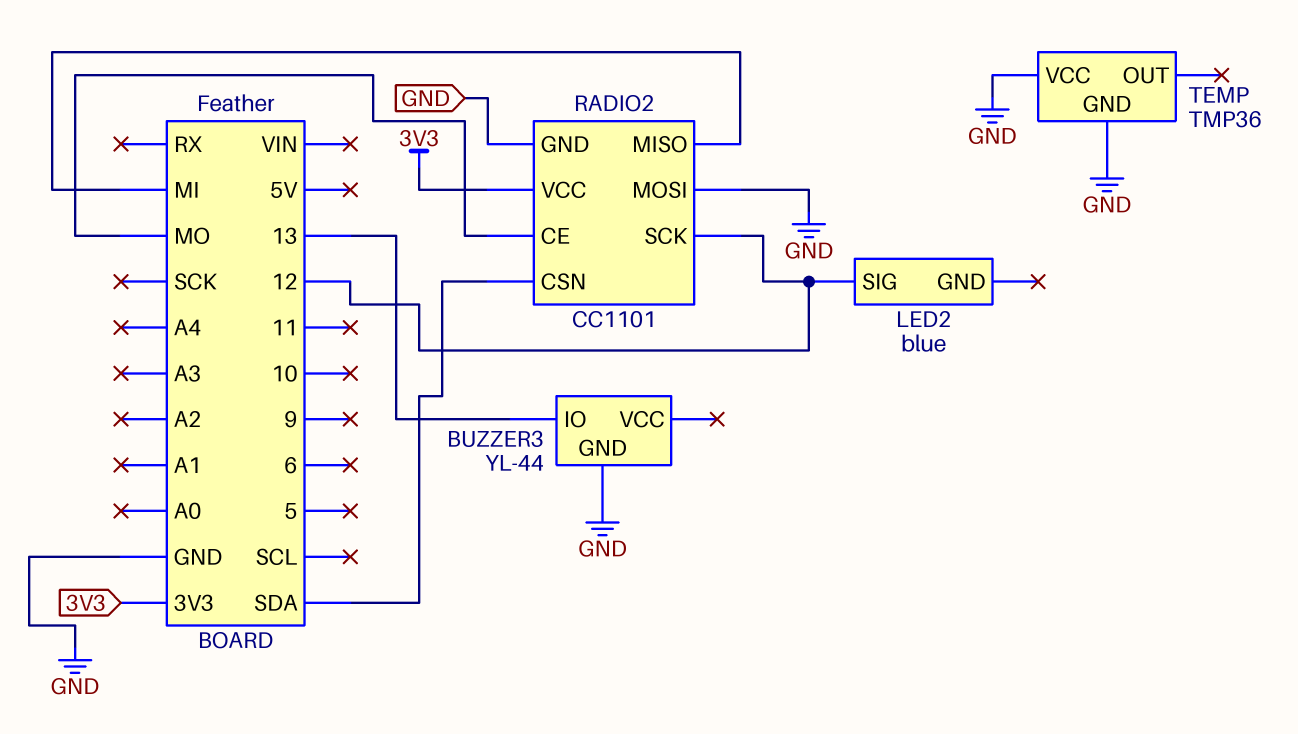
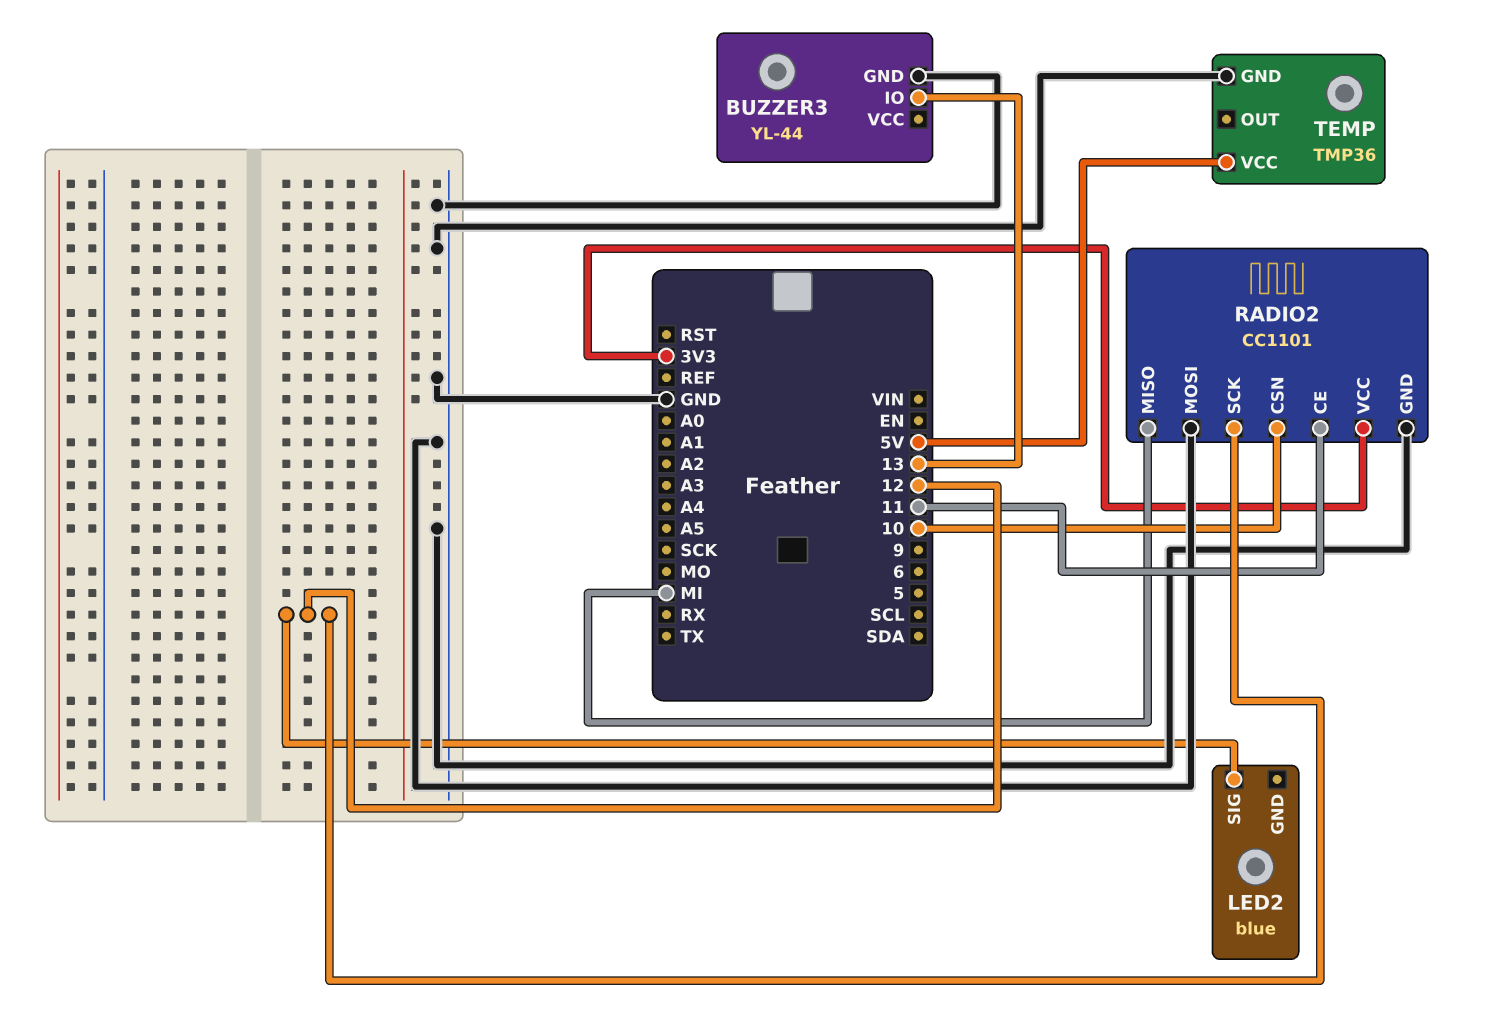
RADIO2 pin CE: MO -> 11
RADIO2 pin CSN: SDA -> 10
TEMP pin VCC: GND -> 5V

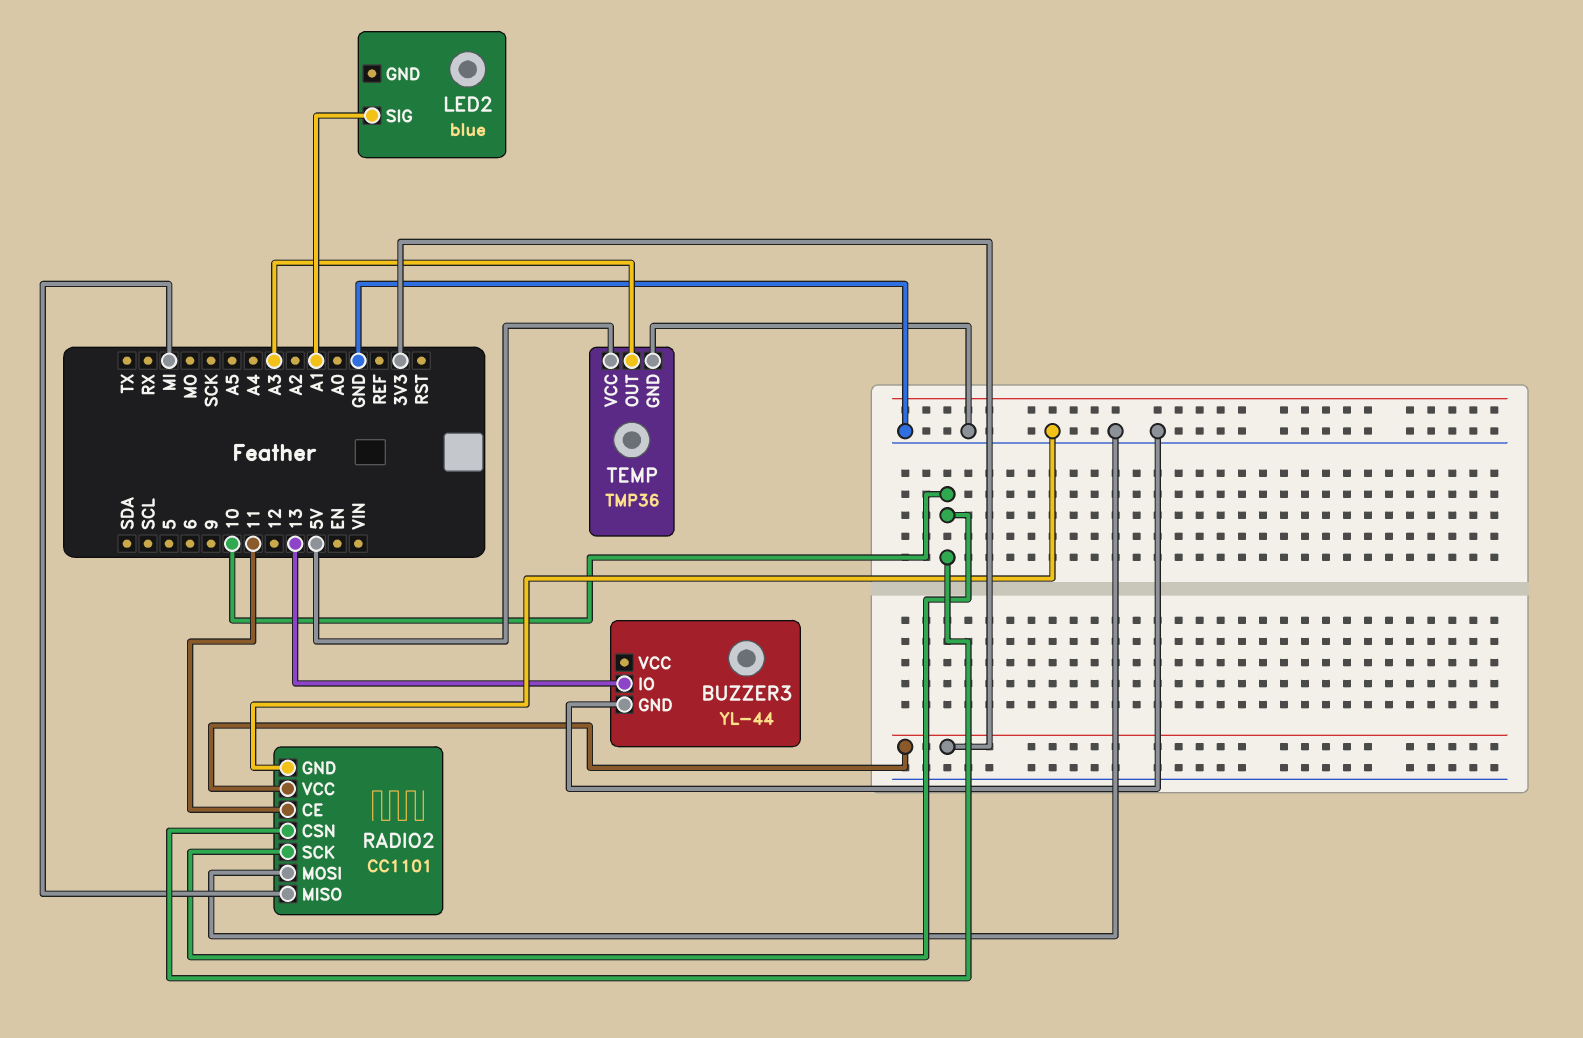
LED2 pin SIG: 12 -> A1
RADIO2 pin SCK: 12 -> 10
TEMP pin OUT: none -> A3

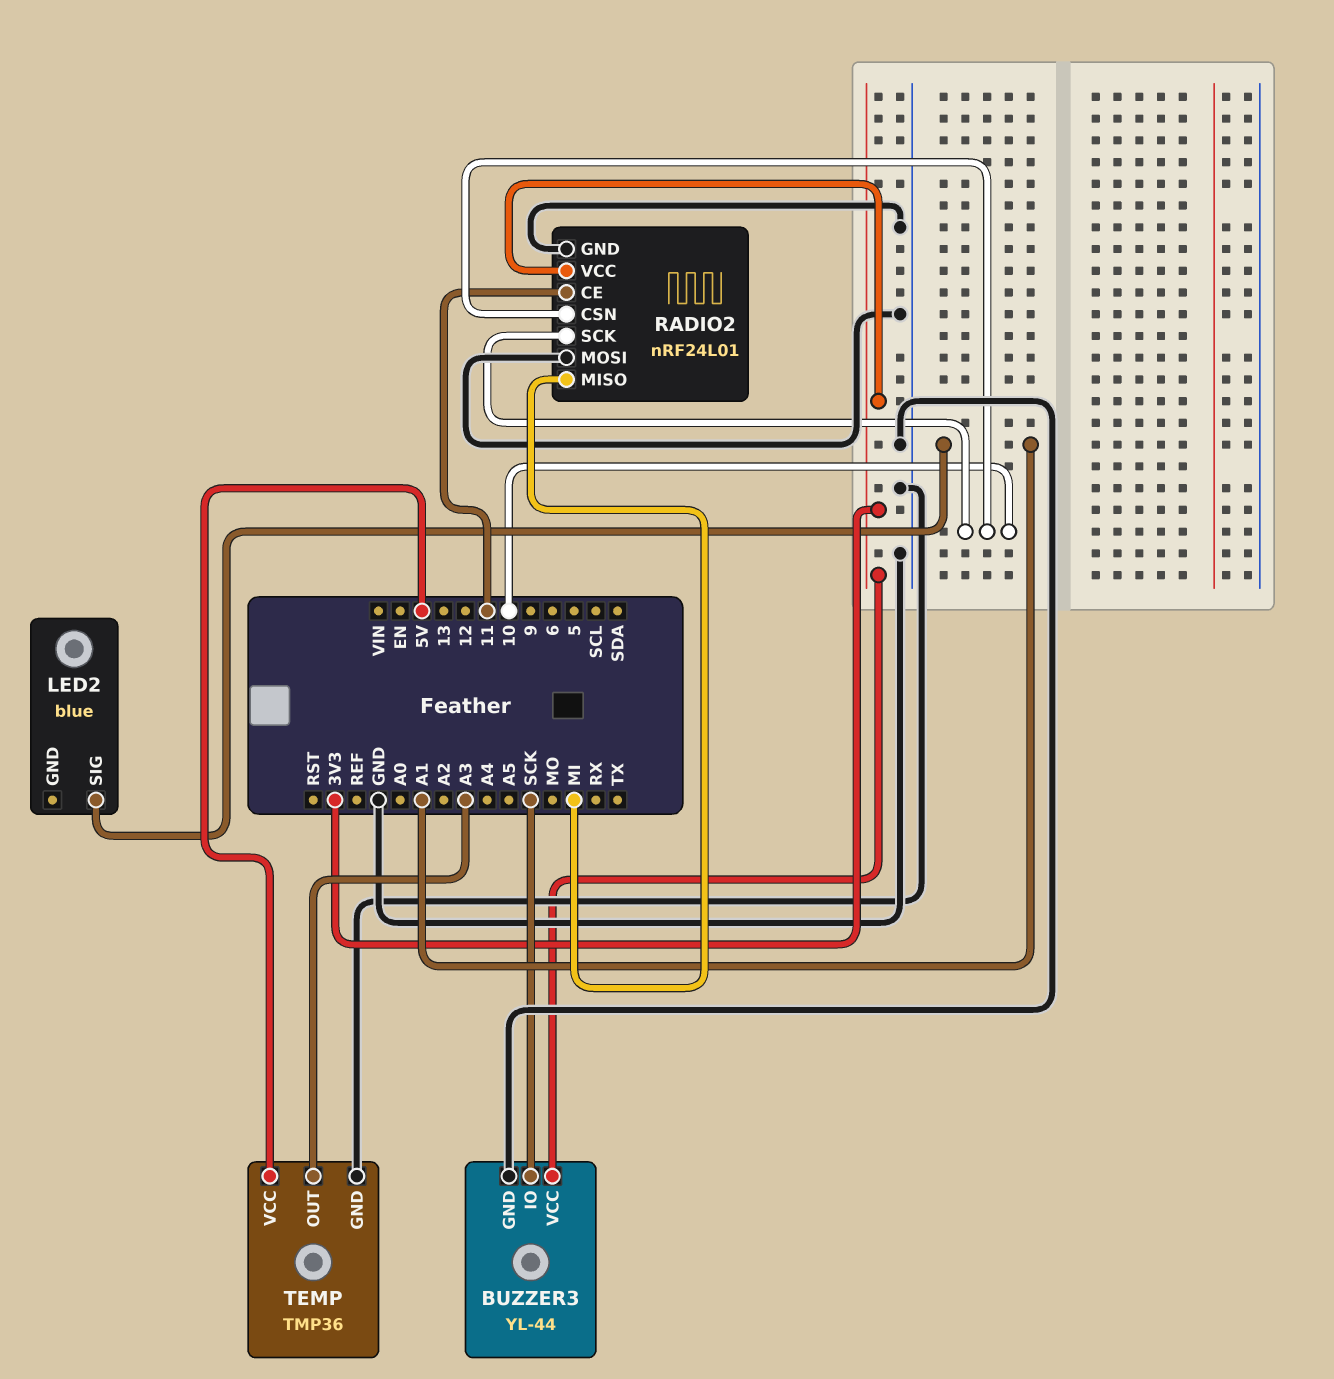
BUZZER3 pin IO: 13 -> SCK
BUZZER3 pin VCC: none -> 3V3
RADIO2: CC1101 -> nRF24L01

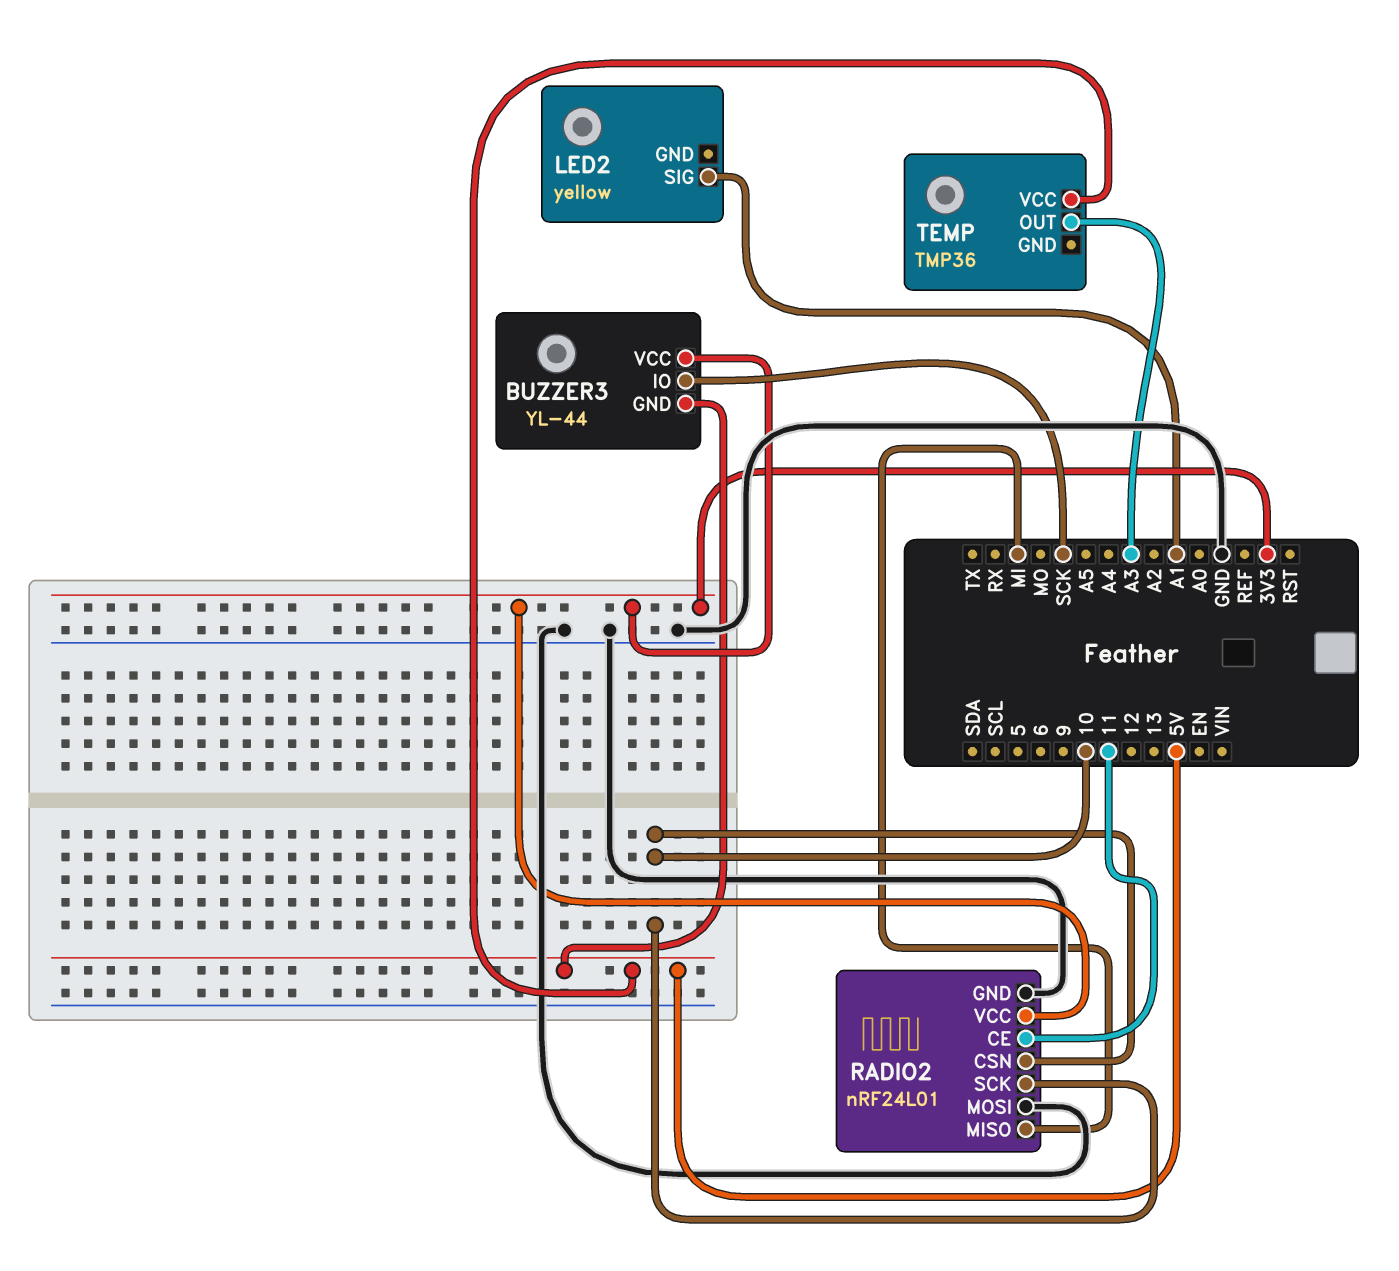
BUZZER3 pin GND: GND -> 5V
LED2: blue -> yellow
TEMP pin GND: GND -> none

